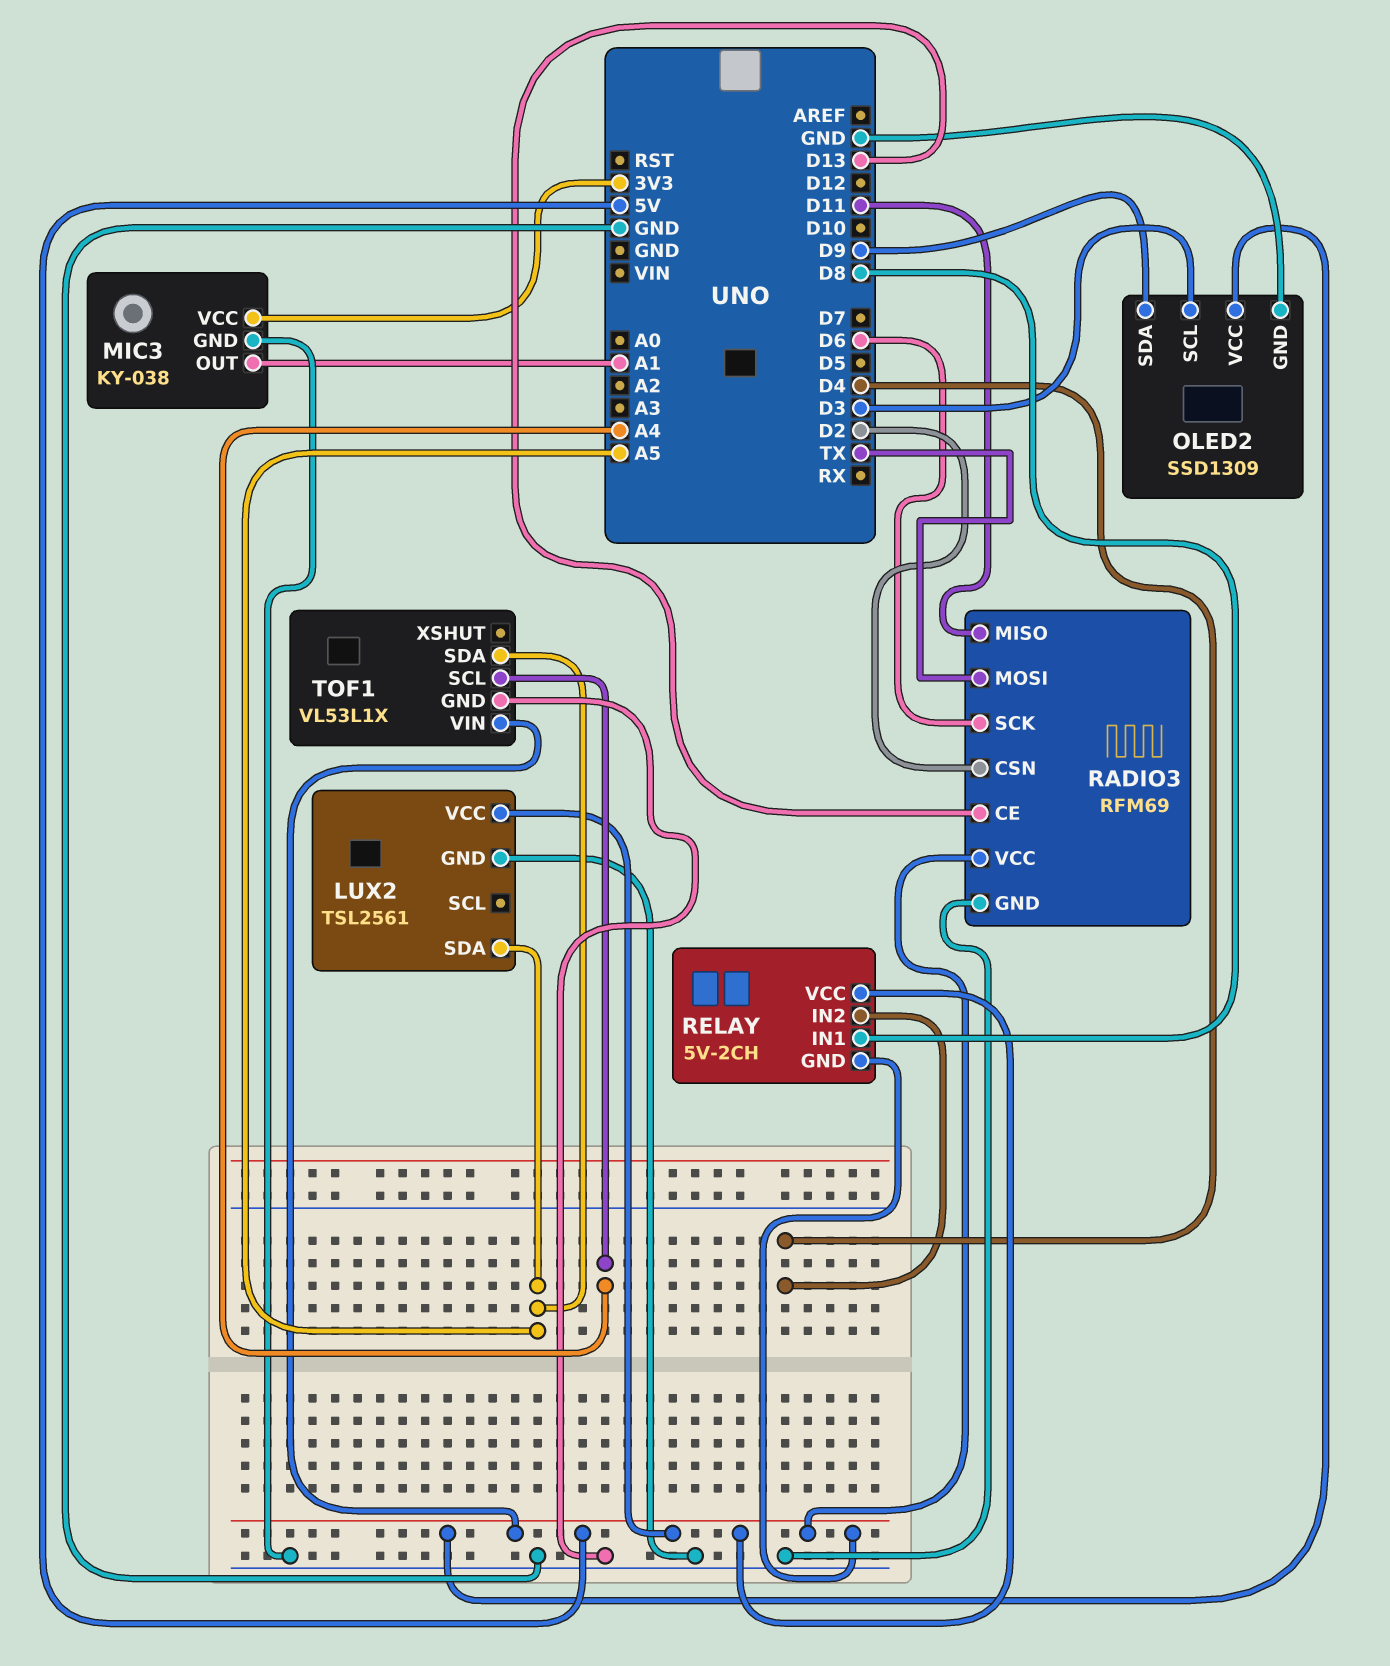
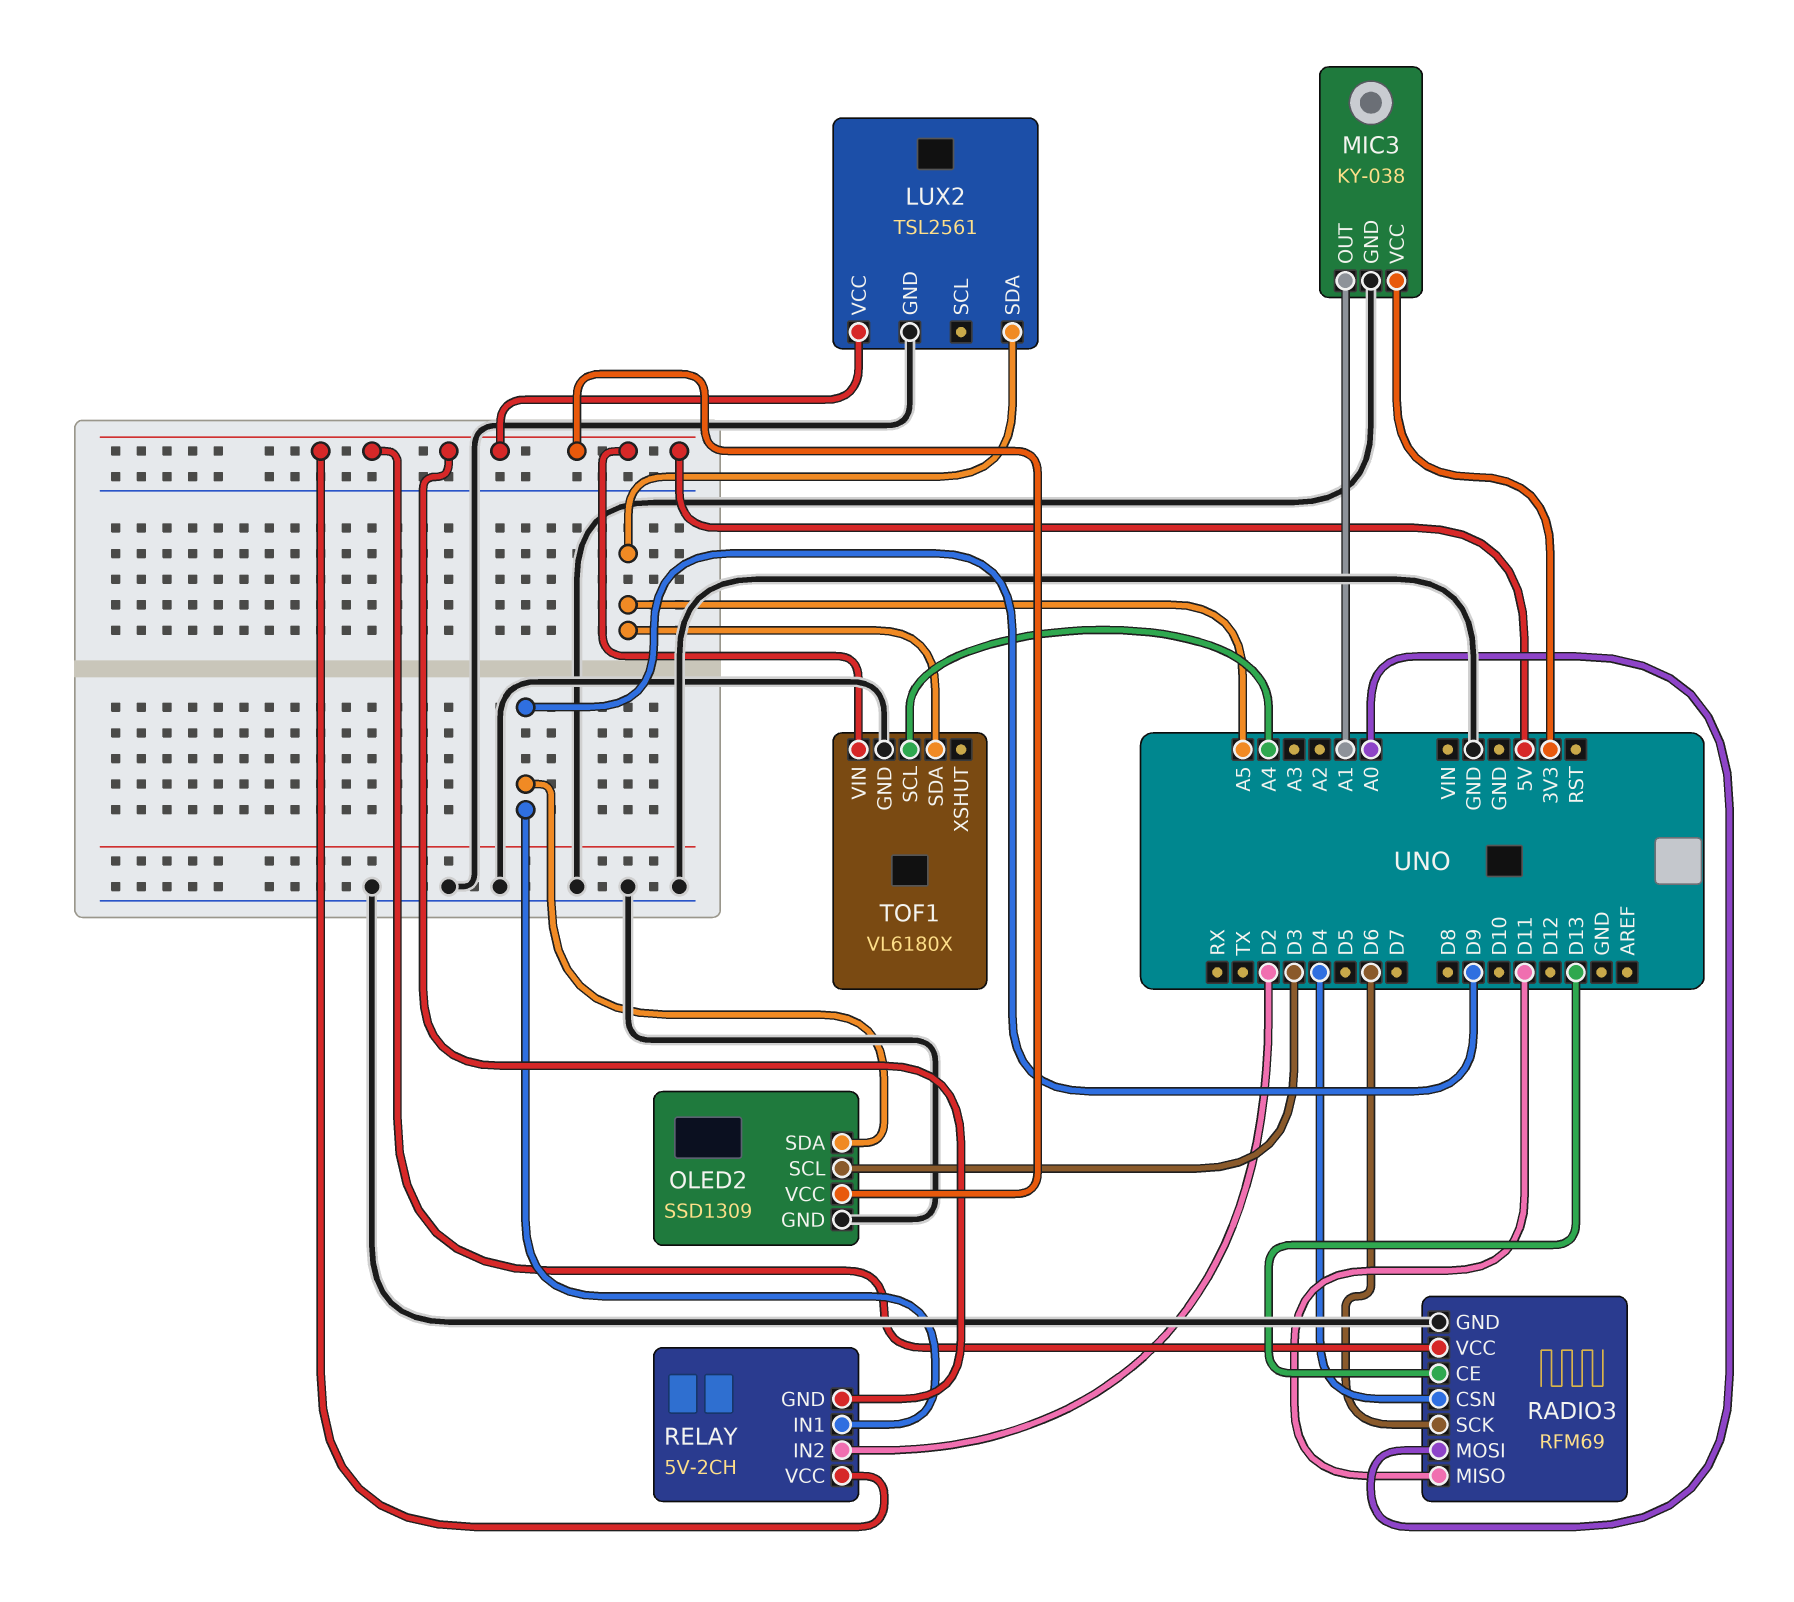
RADIO3 pin CSN: D2 -> D4
RADIO3 pin MOSI: TX -> A0
RELAY pin IN1: D8 -> D9
RELAY pin IN2: D4 -> D2
TOF1: VL53L1X -> VL6180X

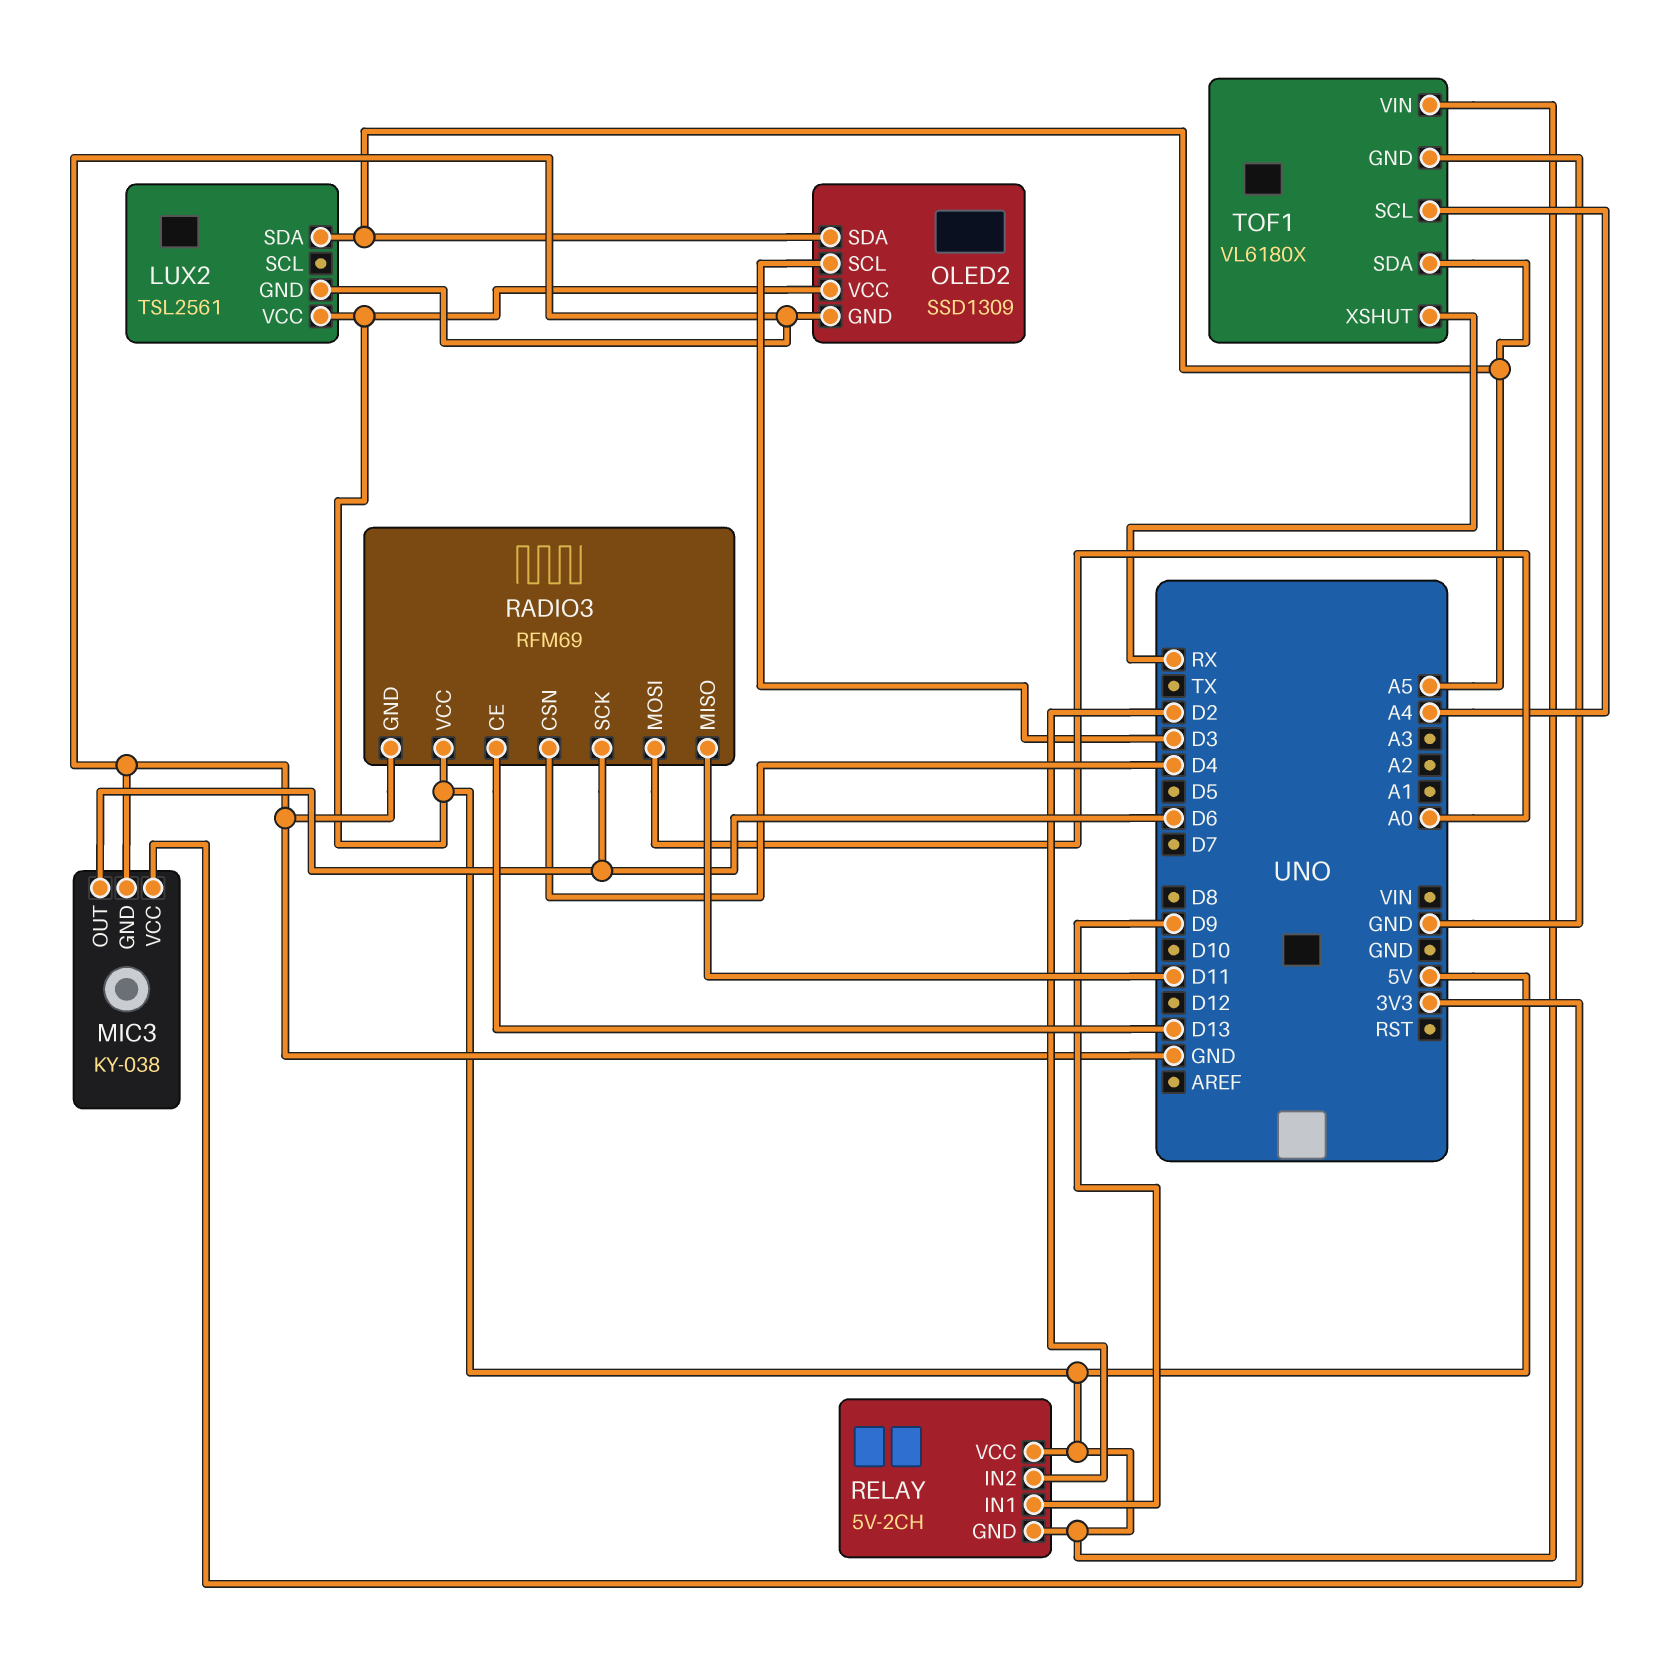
MIC3 pin OUT: A1 -> D6
OLED2 pin SDA: D9 -> A5
TOF1 pin XSHUT: none -> RX

